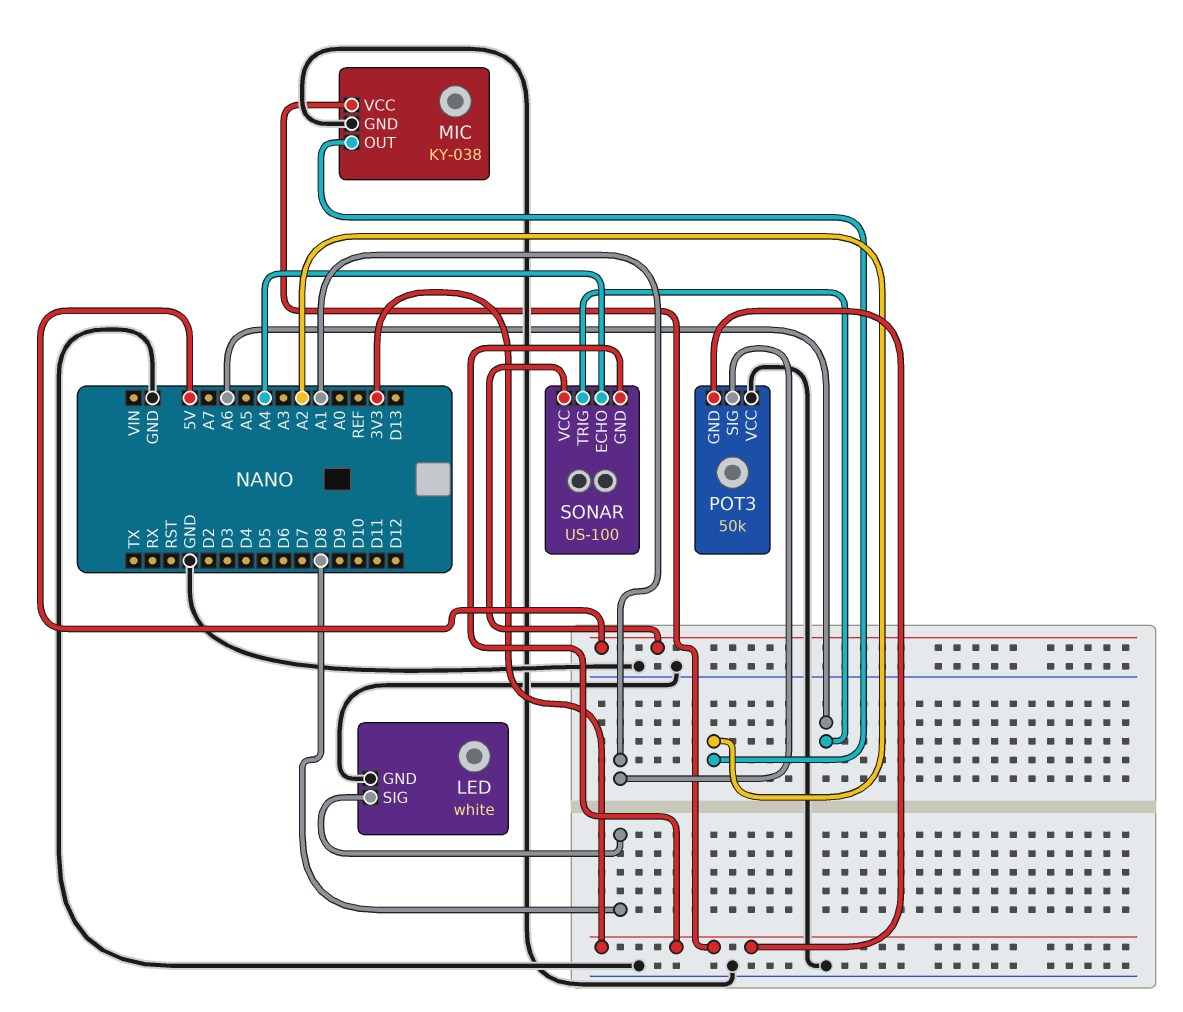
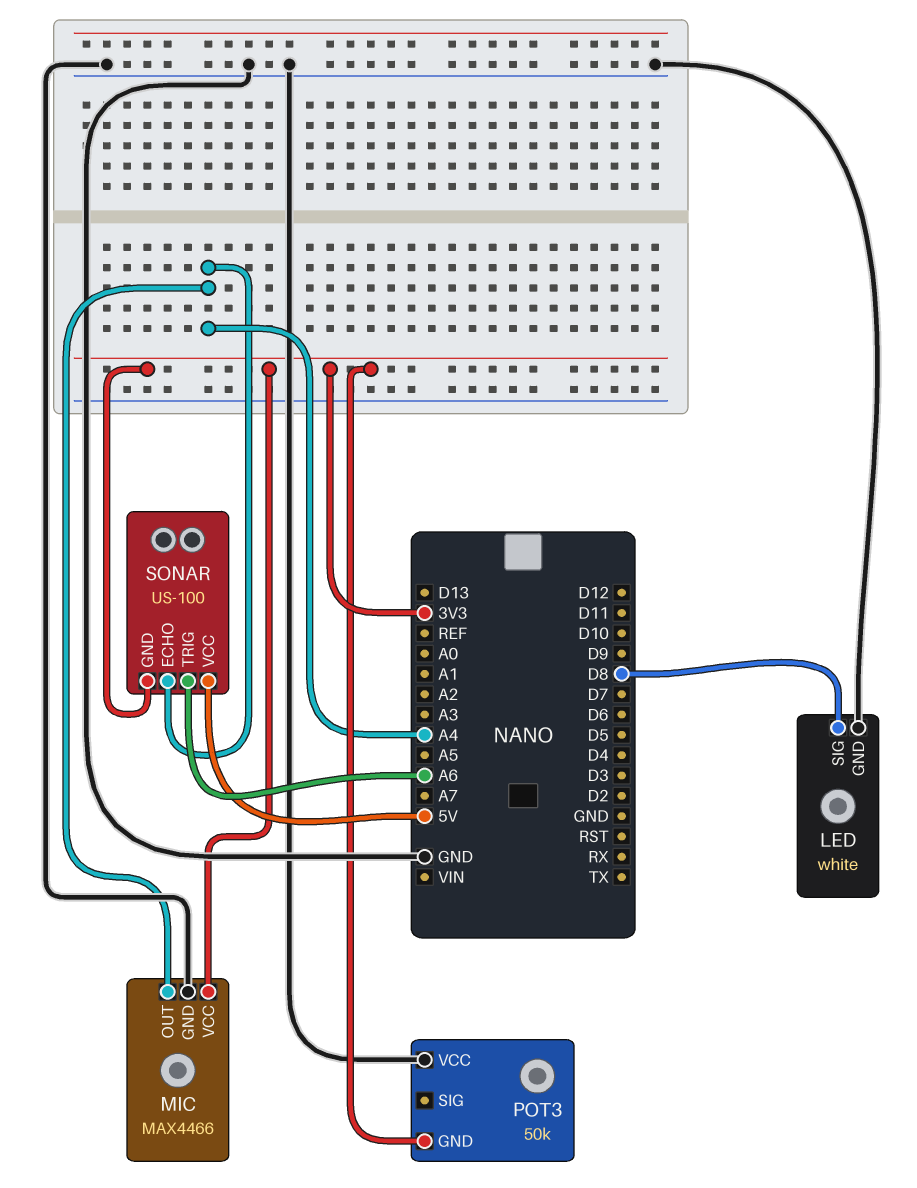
MIC: KY-038 -> MAX4466
MIC pin OUT: A2 -> A4
POT3 pin SIG: A1 -> none

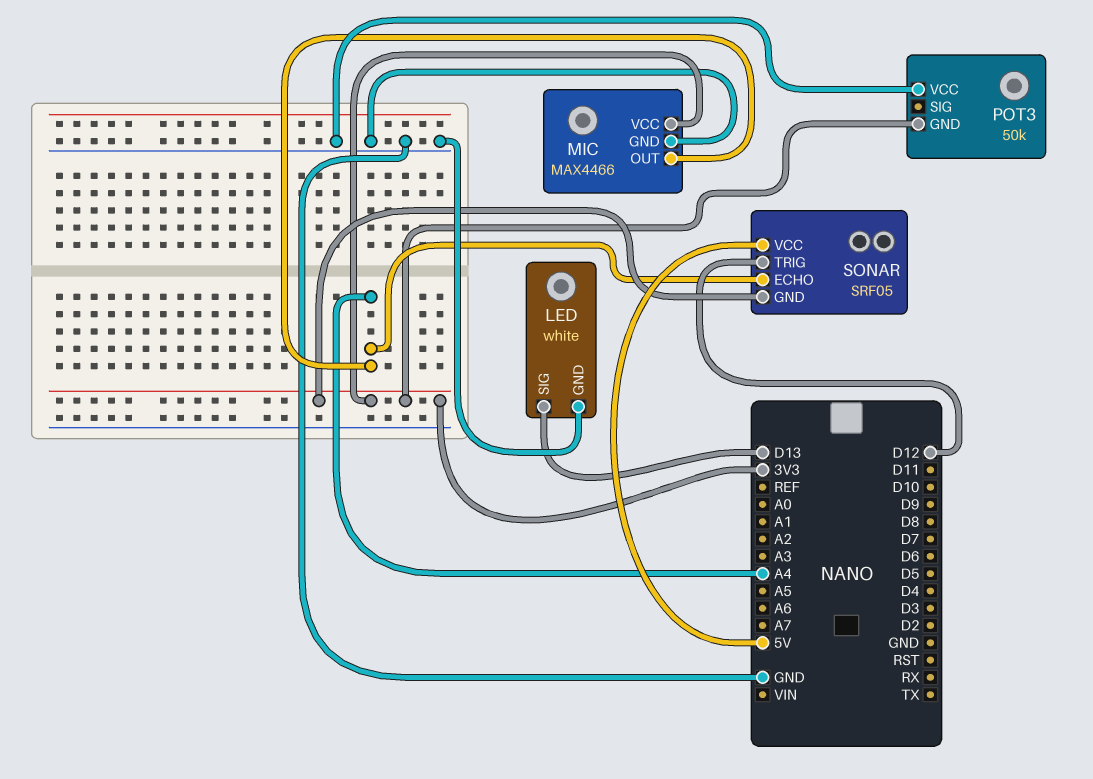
LED pin SIG: D8 -> D13
SONAR: US-100 -> SRF05
SONAR pin TRIG: A6 -> D12

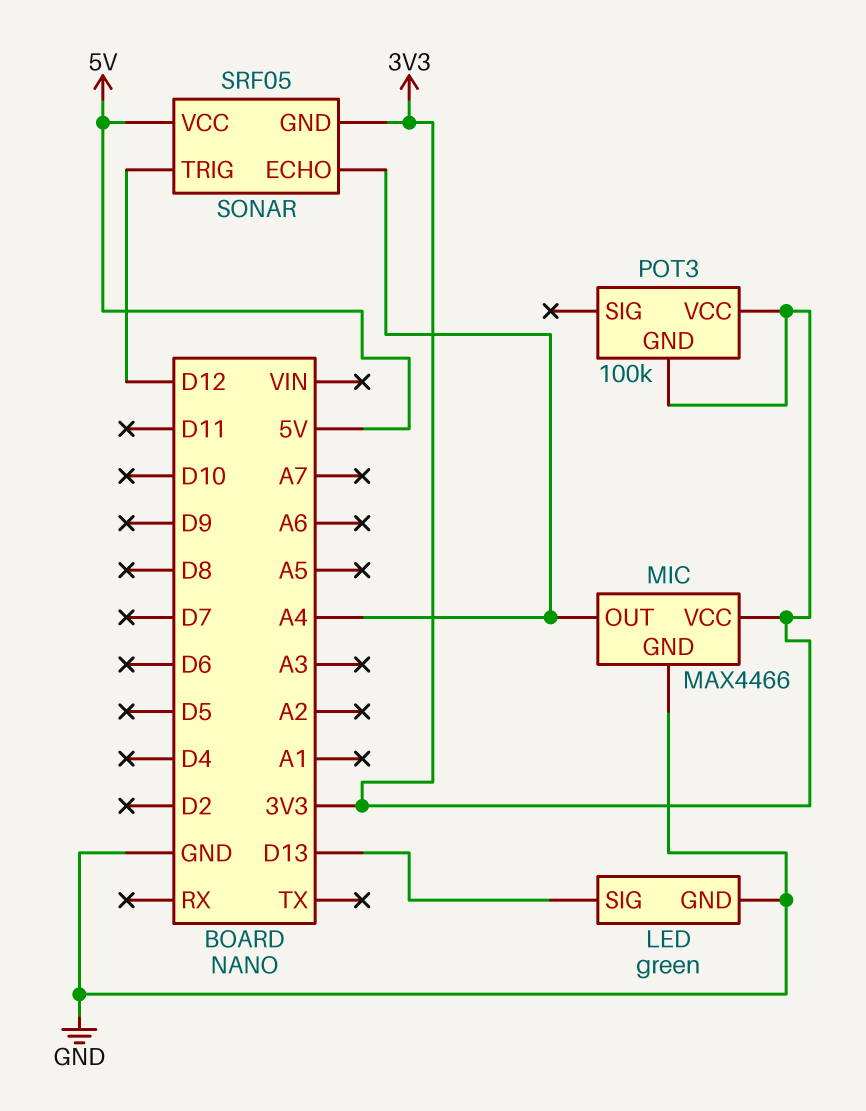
LED: white -> green
POT3: 50k -> 100k
POT3 pin VCC: GND -> 3V3

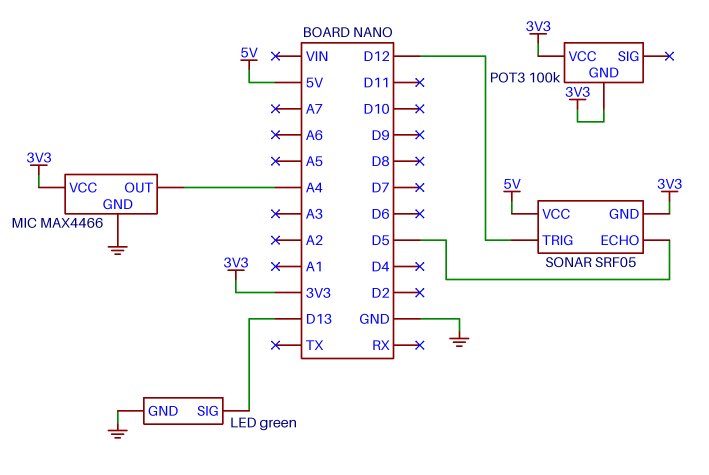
SONAR pin ECHO: A4 -> D5

